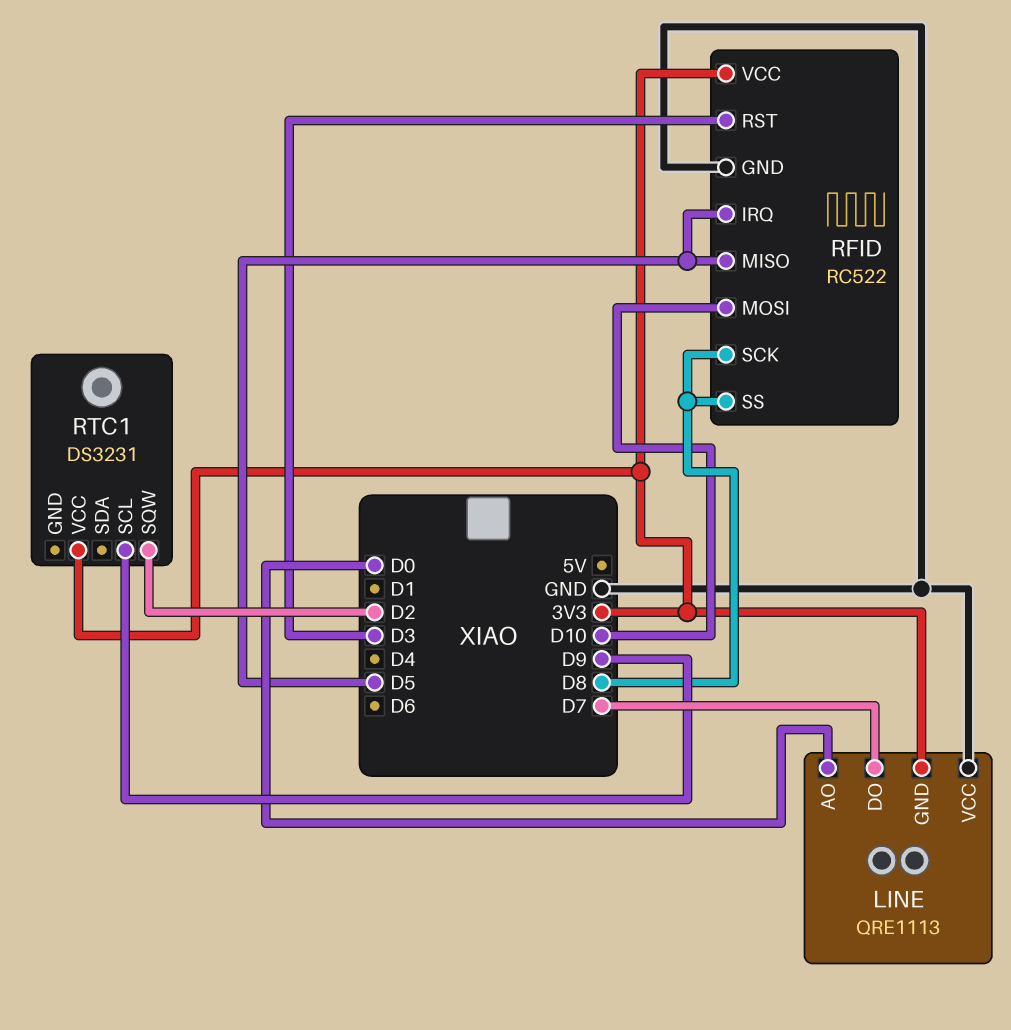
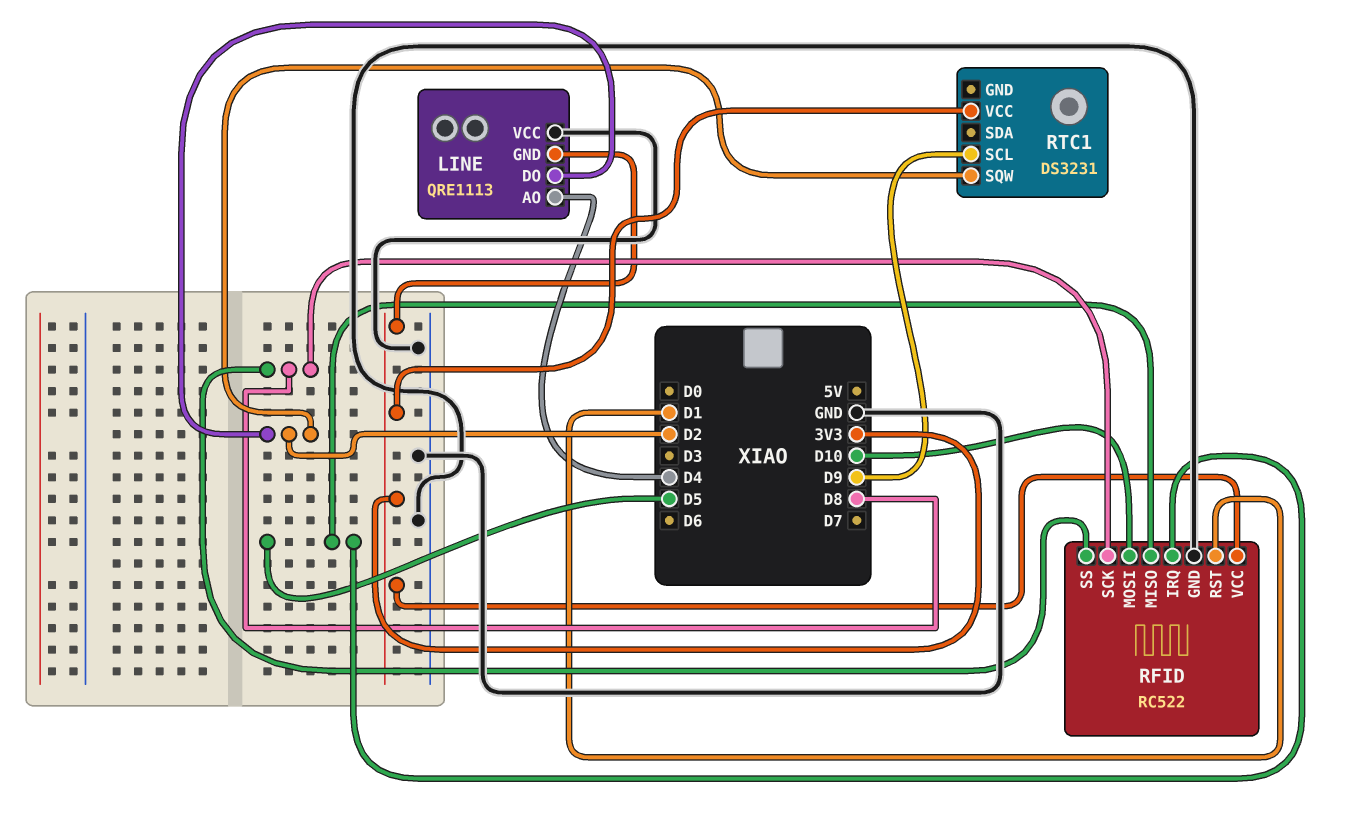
LINE pin AO: D0 -> D4
LINE pin DO: D7 -> D2
RFID pin RST: D3 -> D1

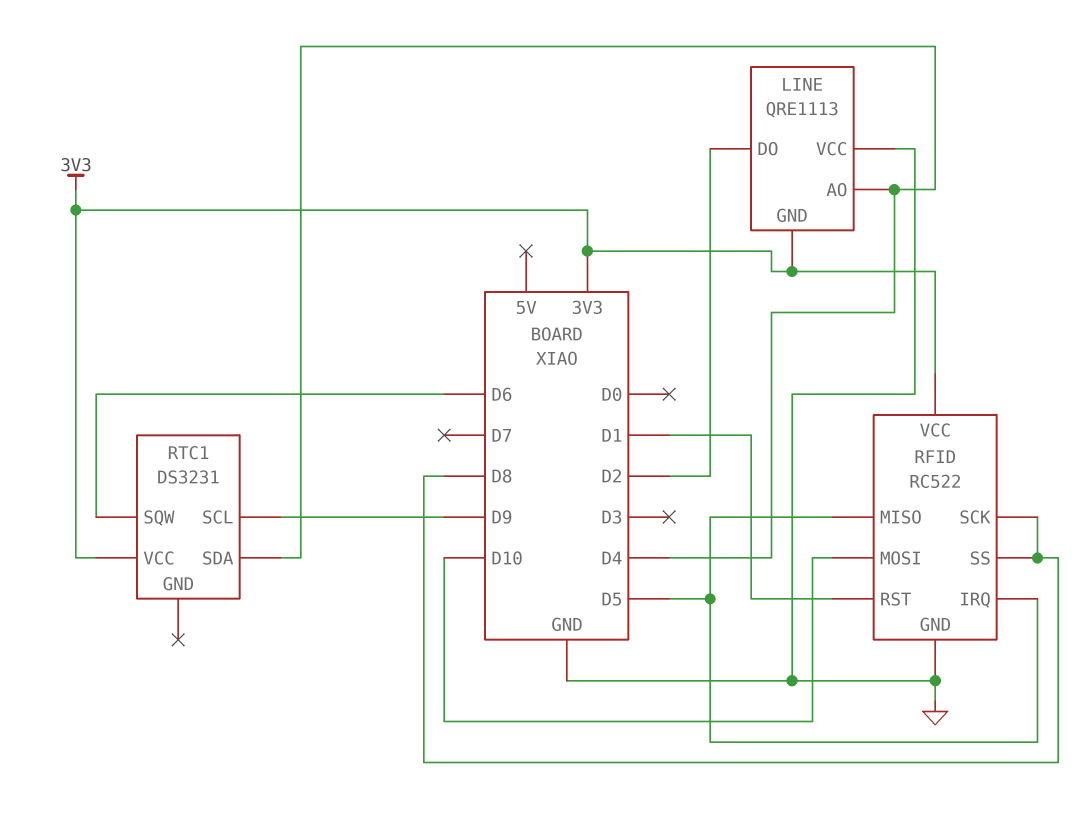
RTC1 pin SDA: none -> D4
RTC1 pin SQW: D2 -> D6

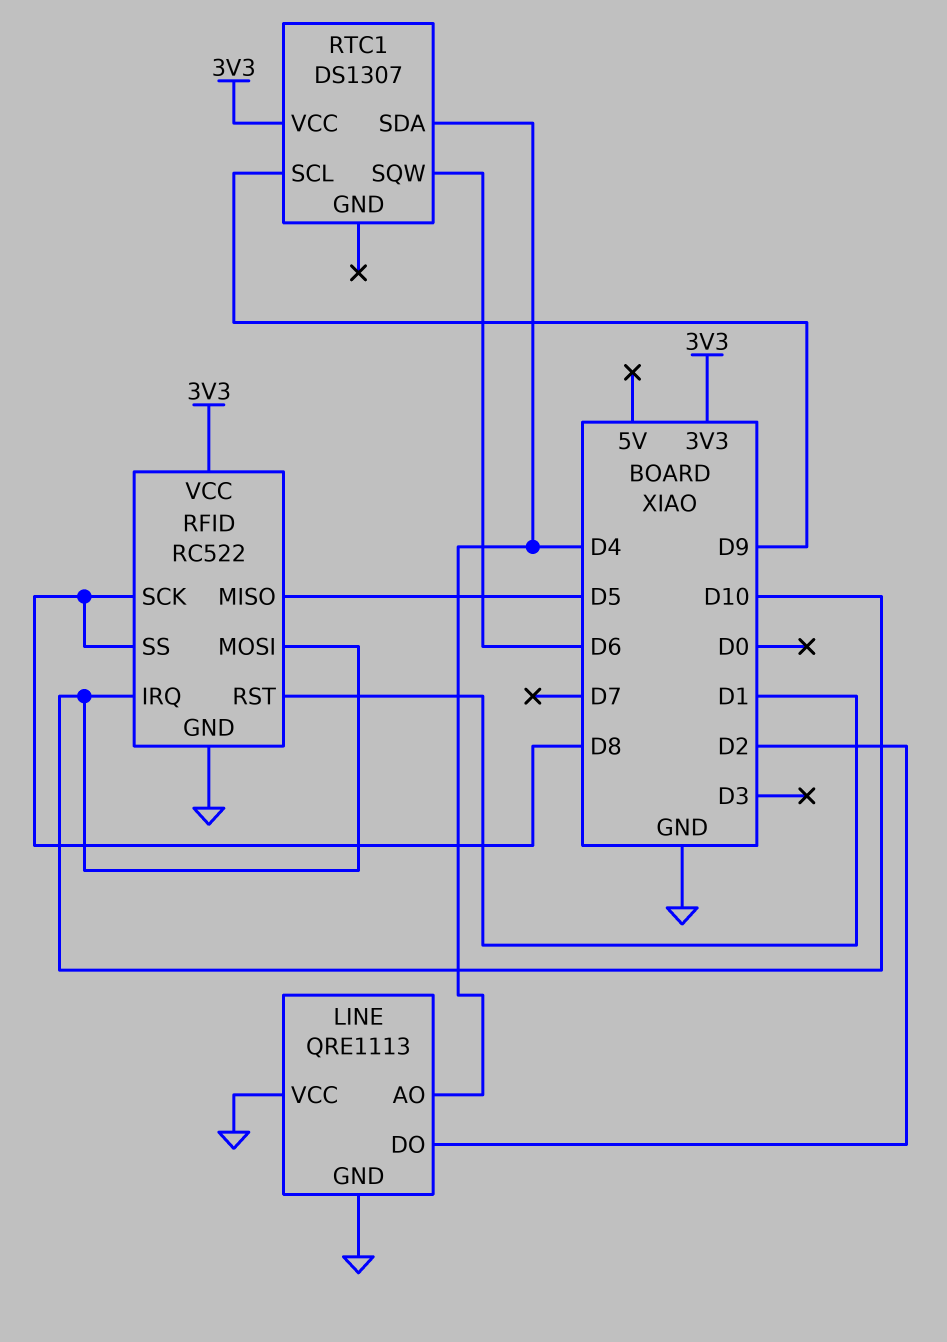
LINE pin GND: 3V3 -> GND
RFID pin IRQ: D5 -> D10
RTC1: DS3231 -> DS1307

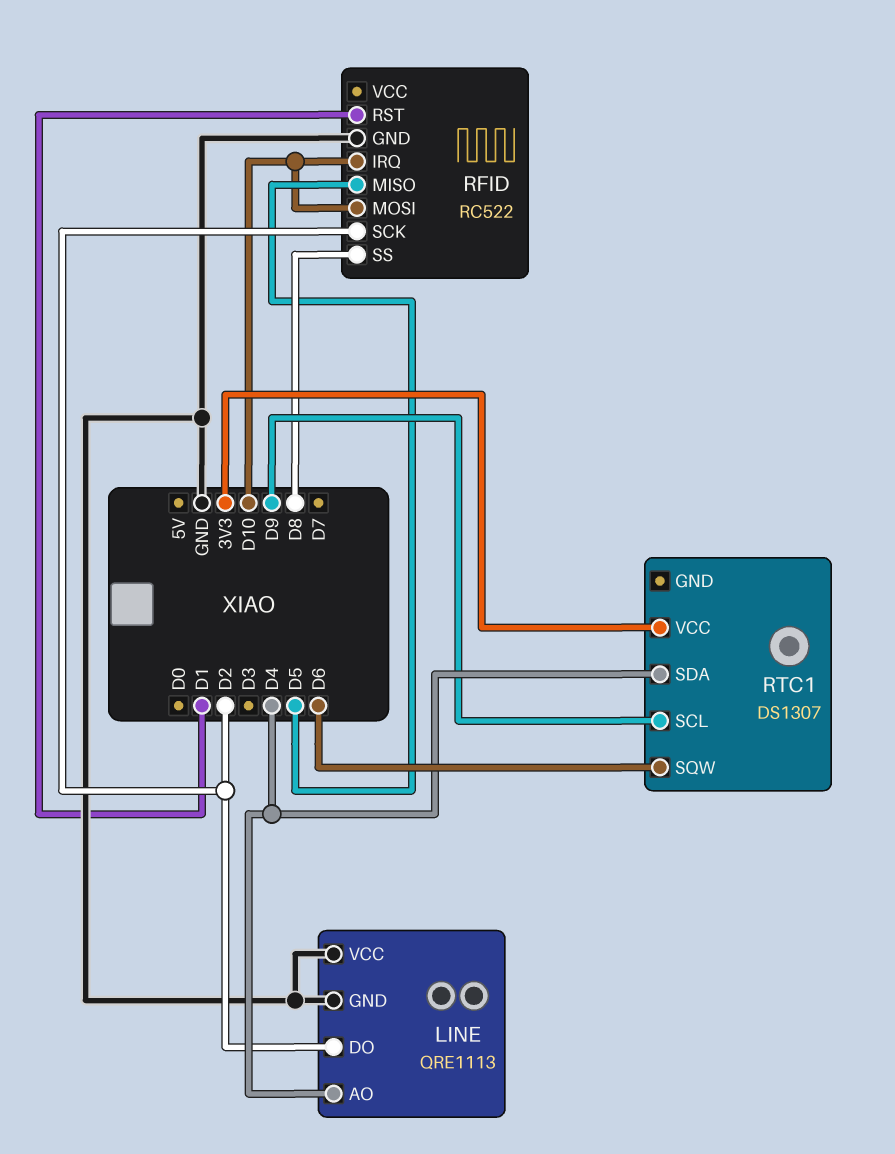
RFID pin SCK: D8 -> D2
RFID pin VCC: 3V3 -> none

